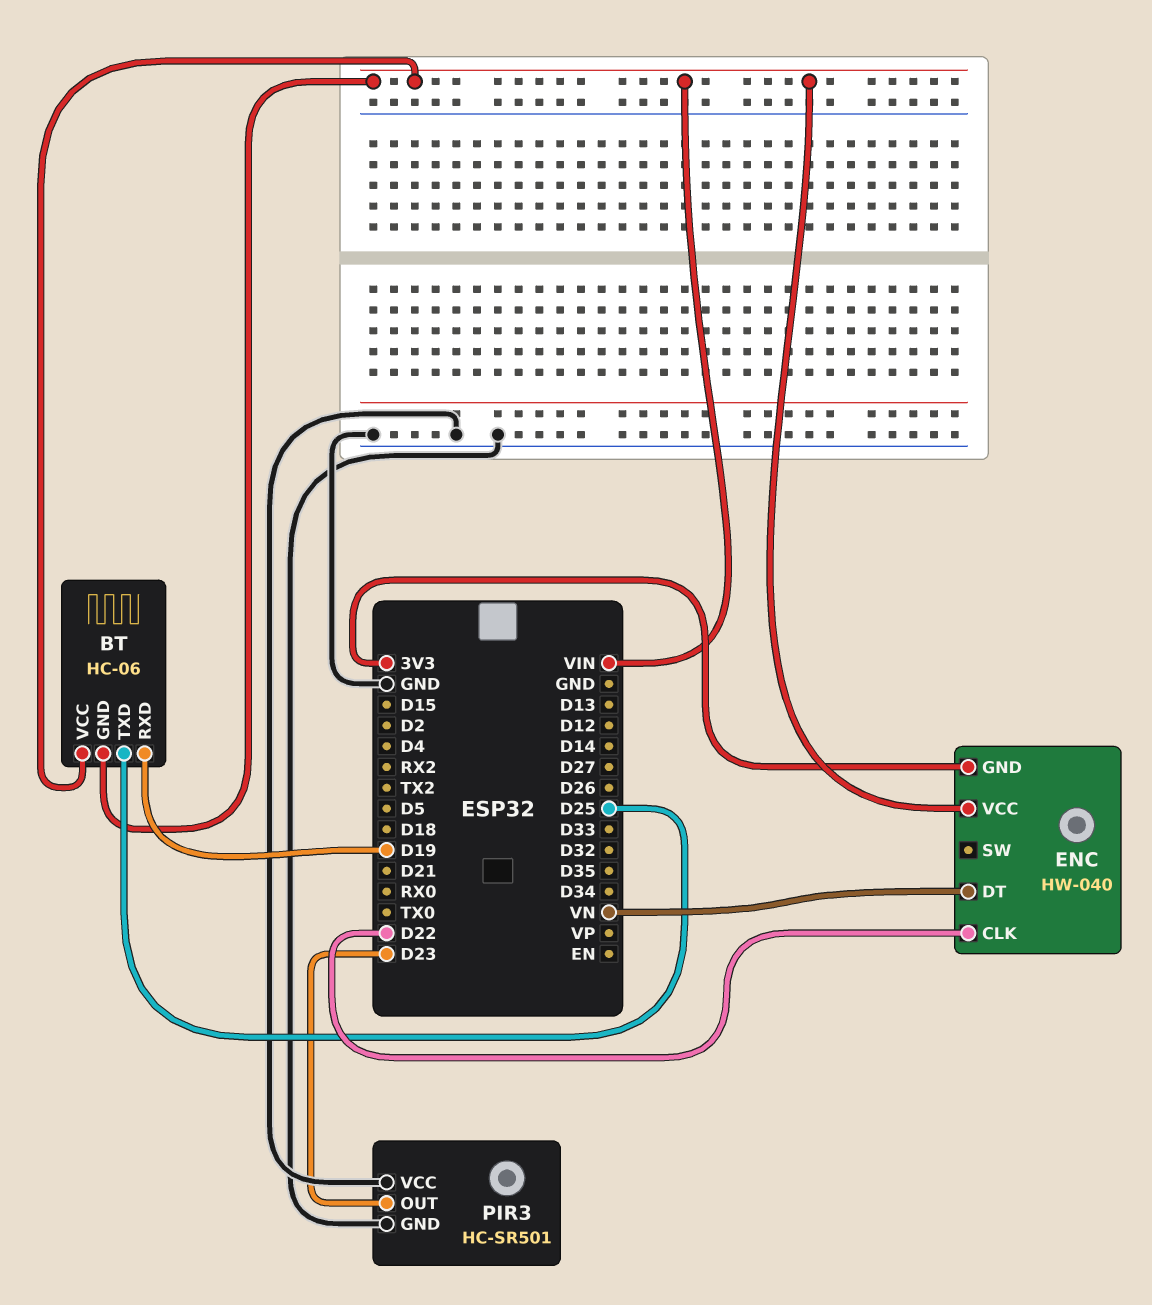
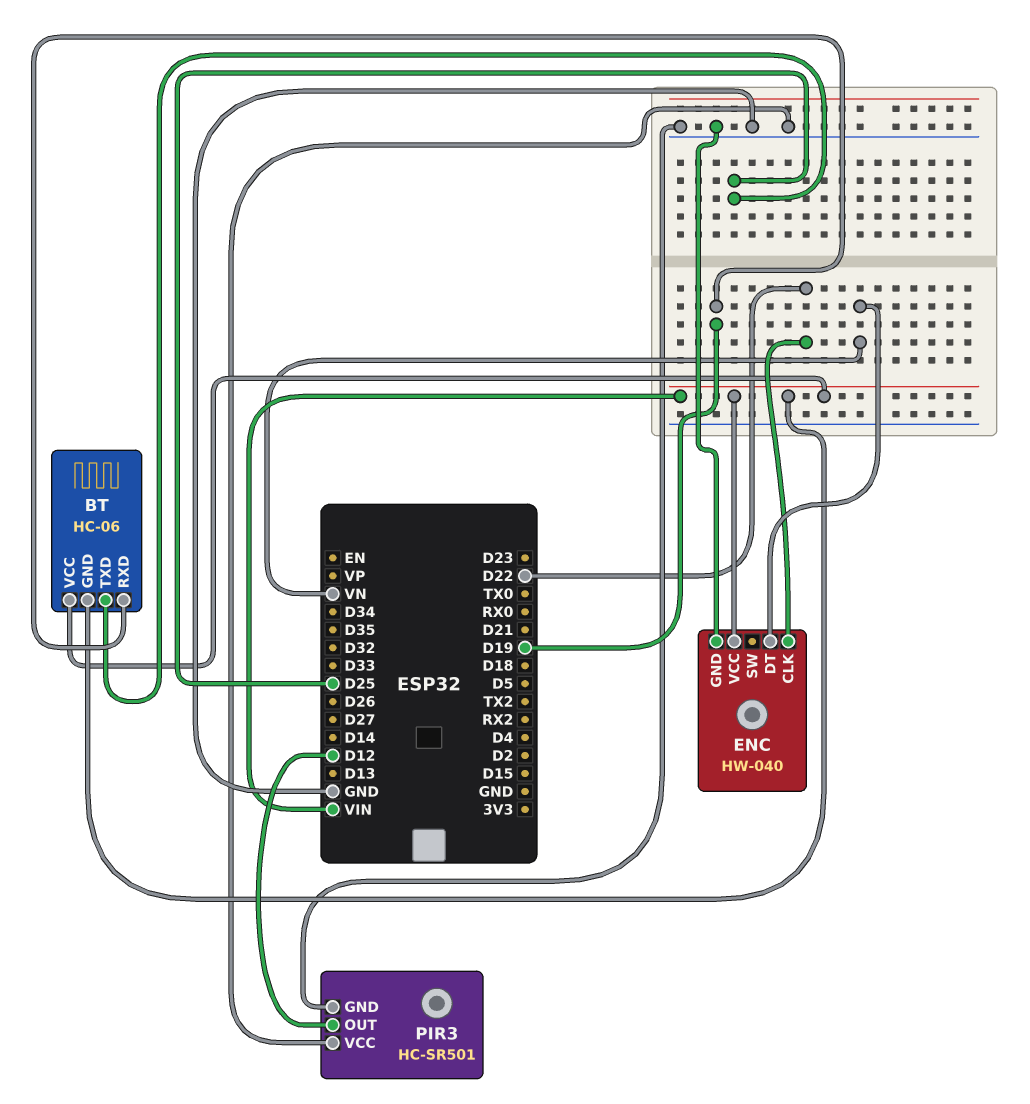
ENC pin GND: 3V3 -> GND
PIR3 pin OUT: D23 -> D12

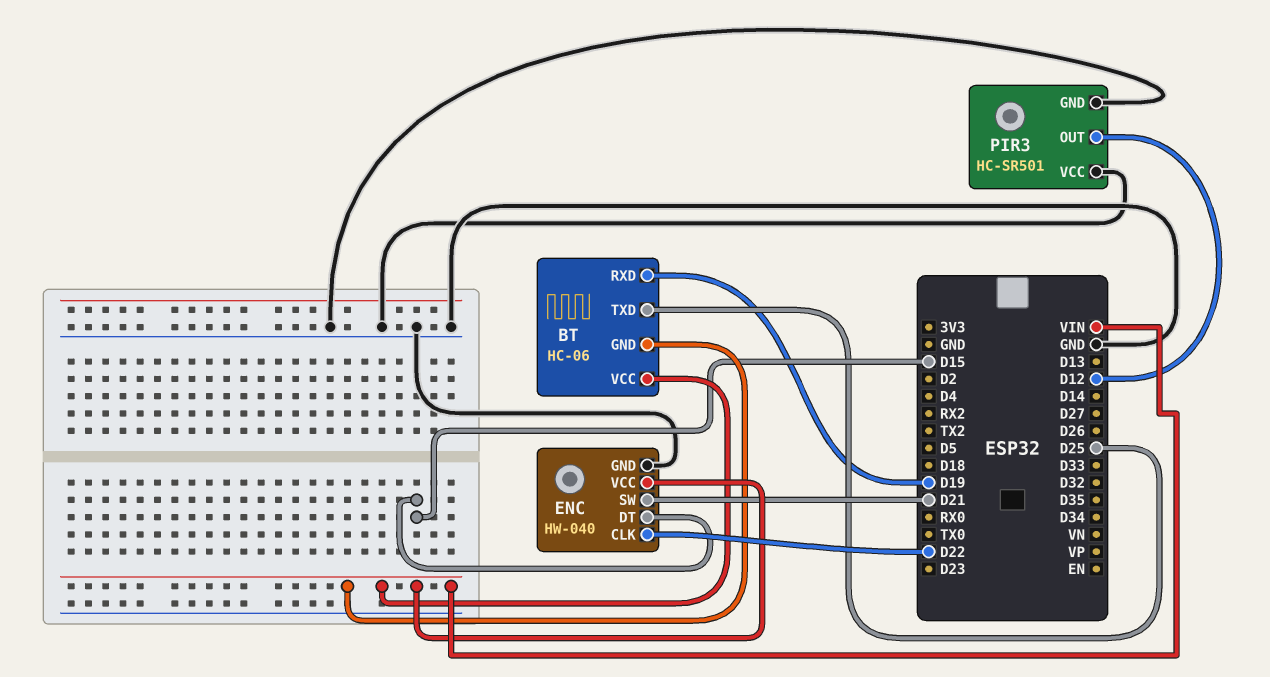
ENC pin DT: VN -> D15
ENC pin SW: none -> D21

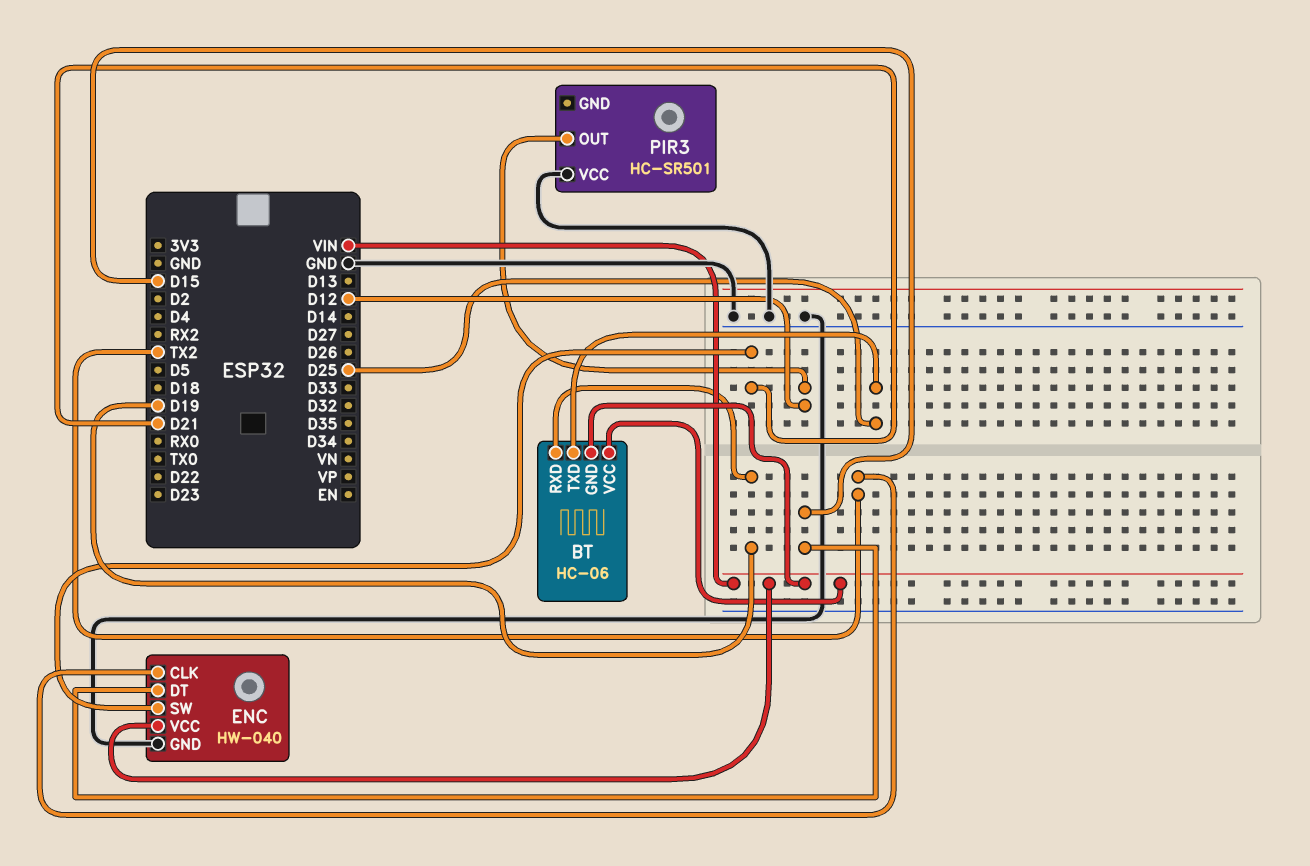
ENC pin CLK: D22 -> TX2
PIR3 pin GND: GND -> none

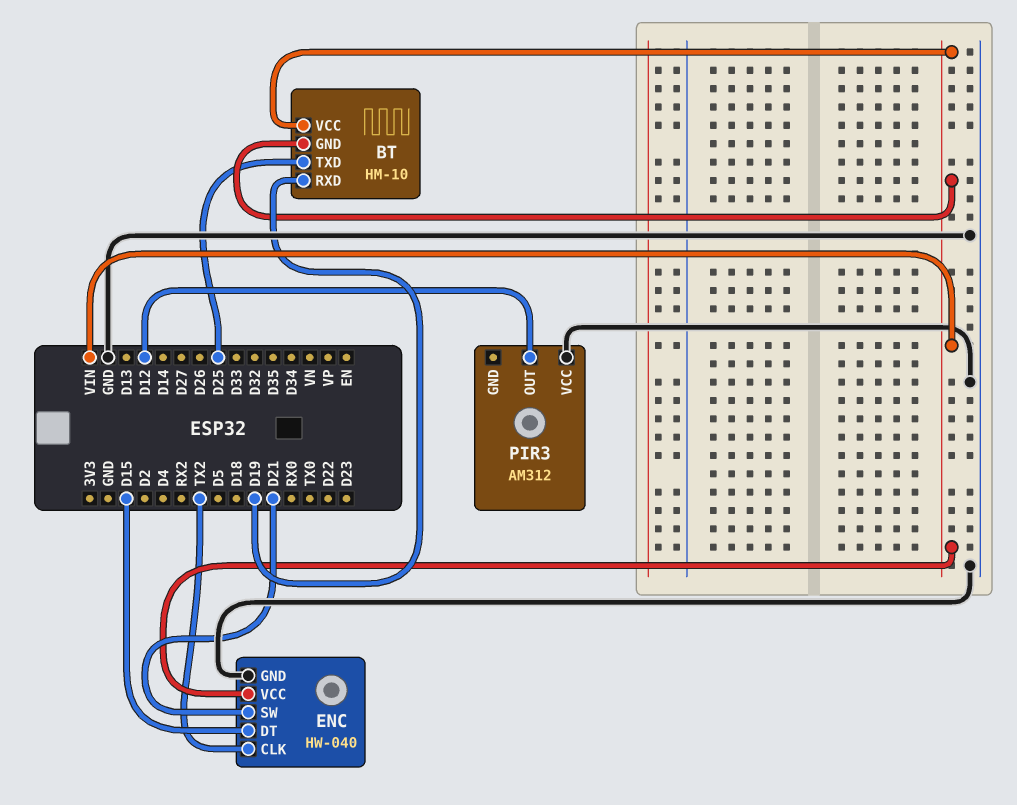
BT: HC-06 -> HM-10
PIR3: HC-SR501 -> AM312

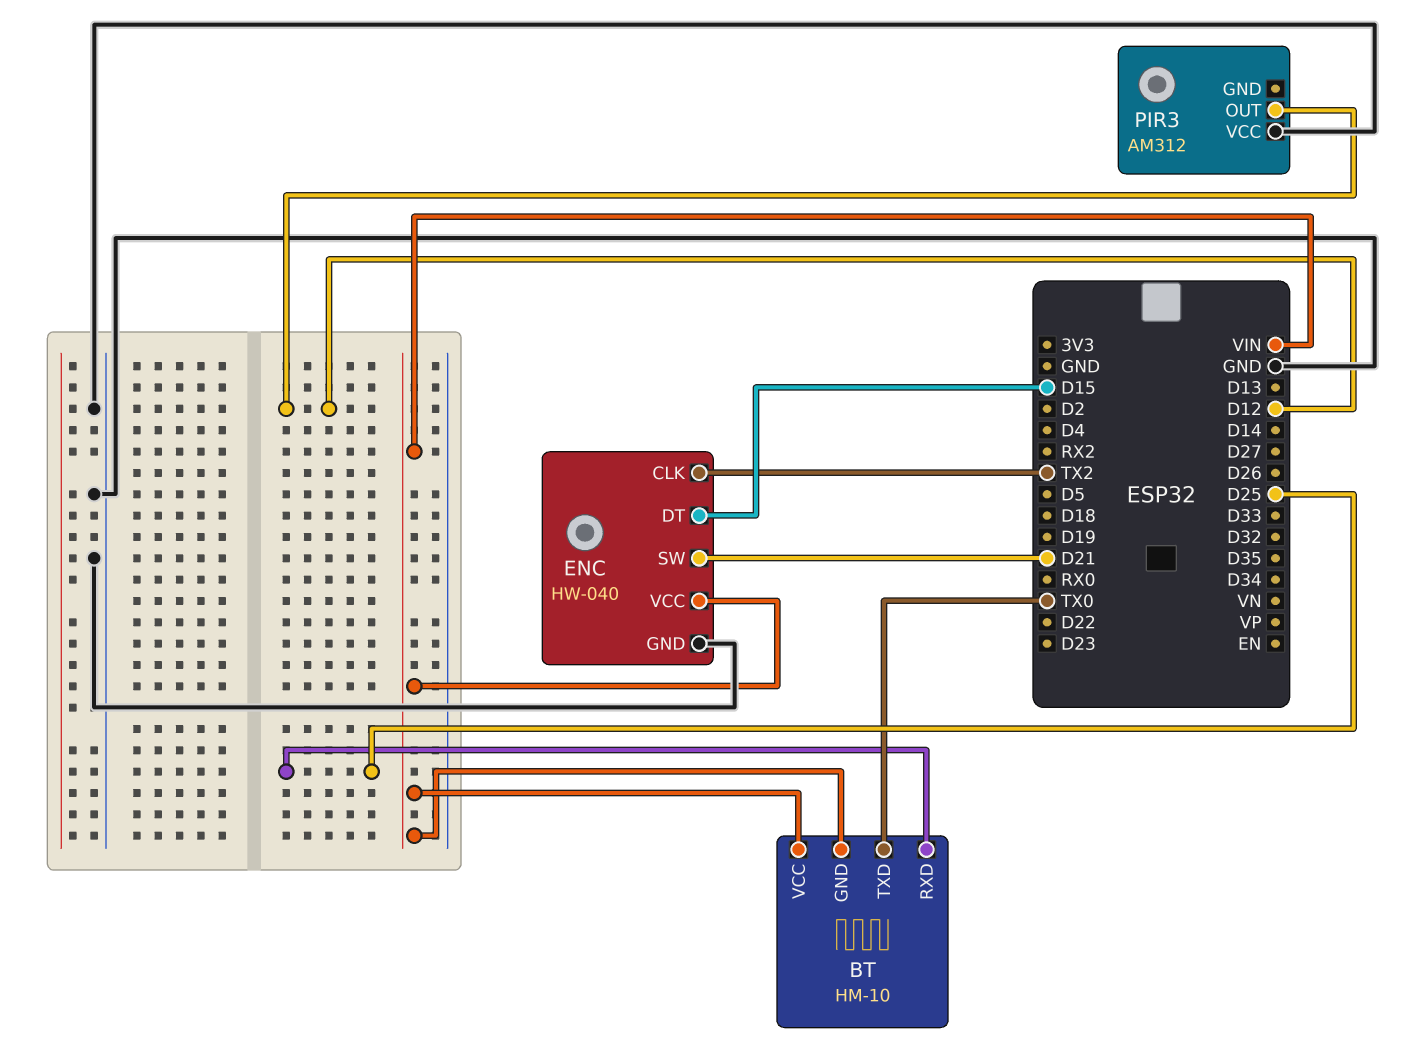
BT pin RXD: D19 -> D25
BT pin TXD: D25 -> TX0

